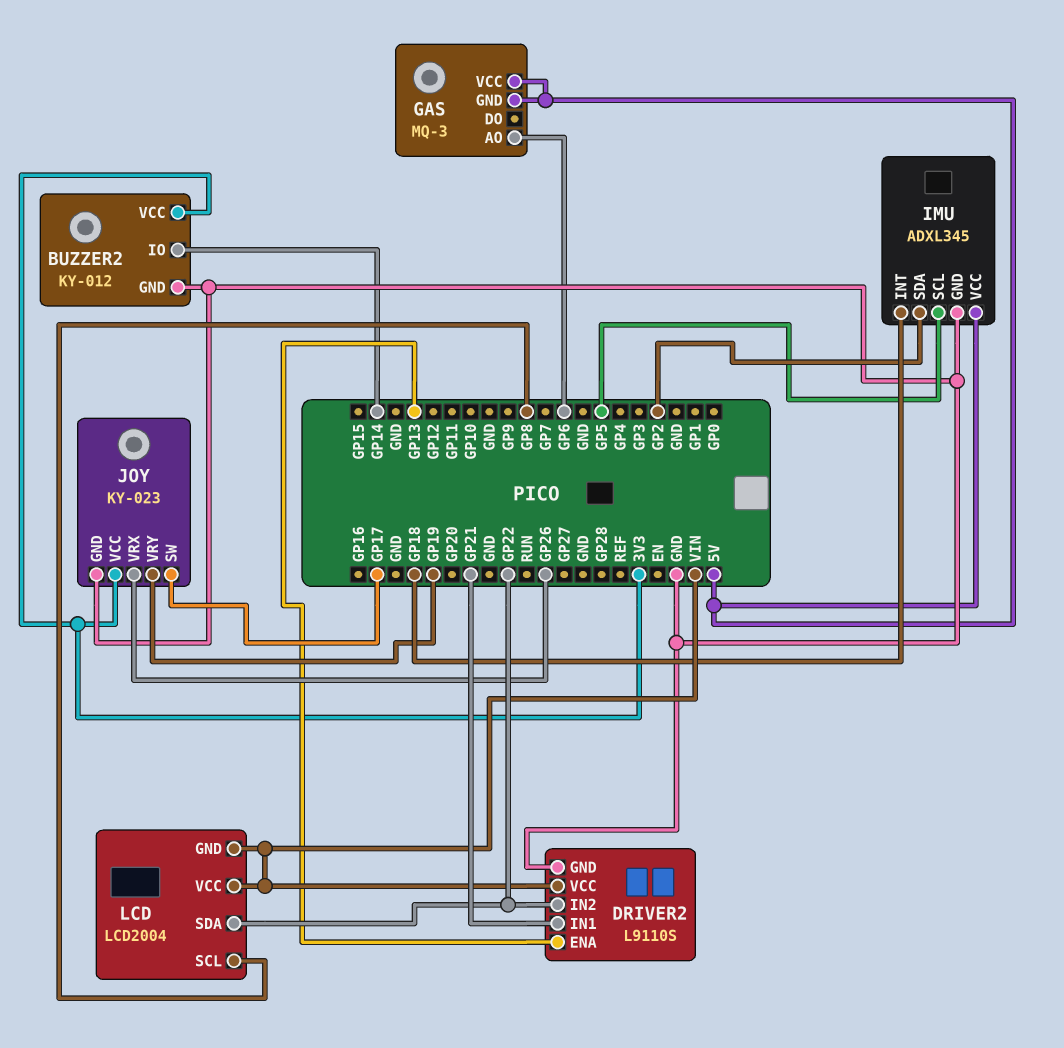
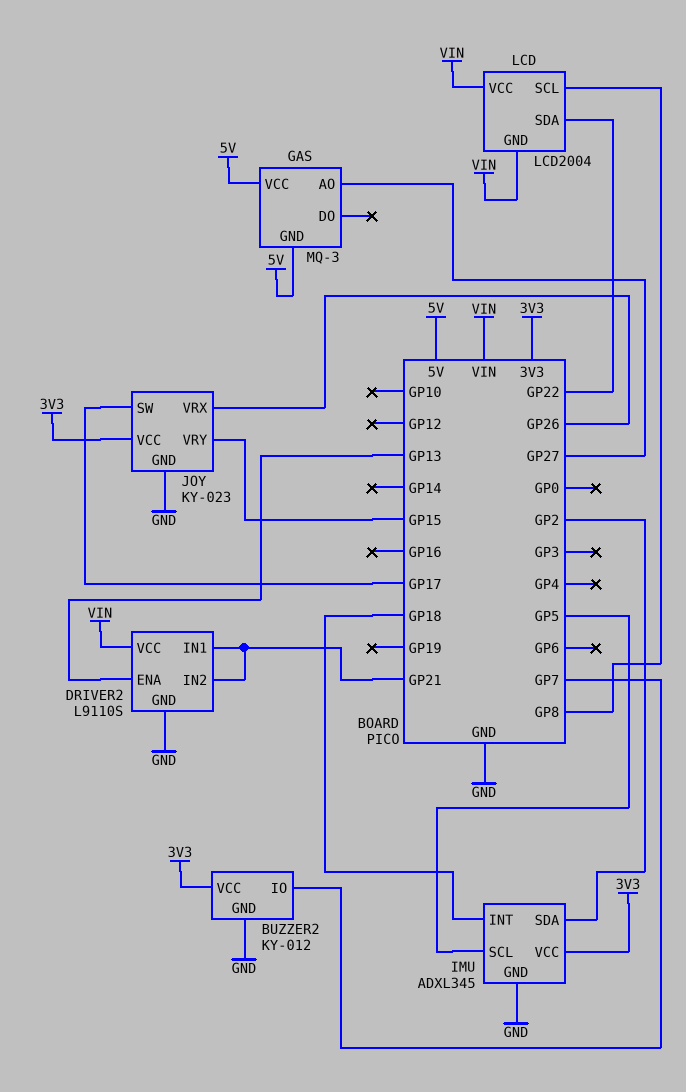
BUZZER2 pin IO: GP14 -> GP7
DRIVER2 pin IN2: GP22 -> GP21
GAS pin AO: GP6 -> GP27
IMU pin VCC: 5V -> 3V3
JOY pin VRY: GP19 -> GP15

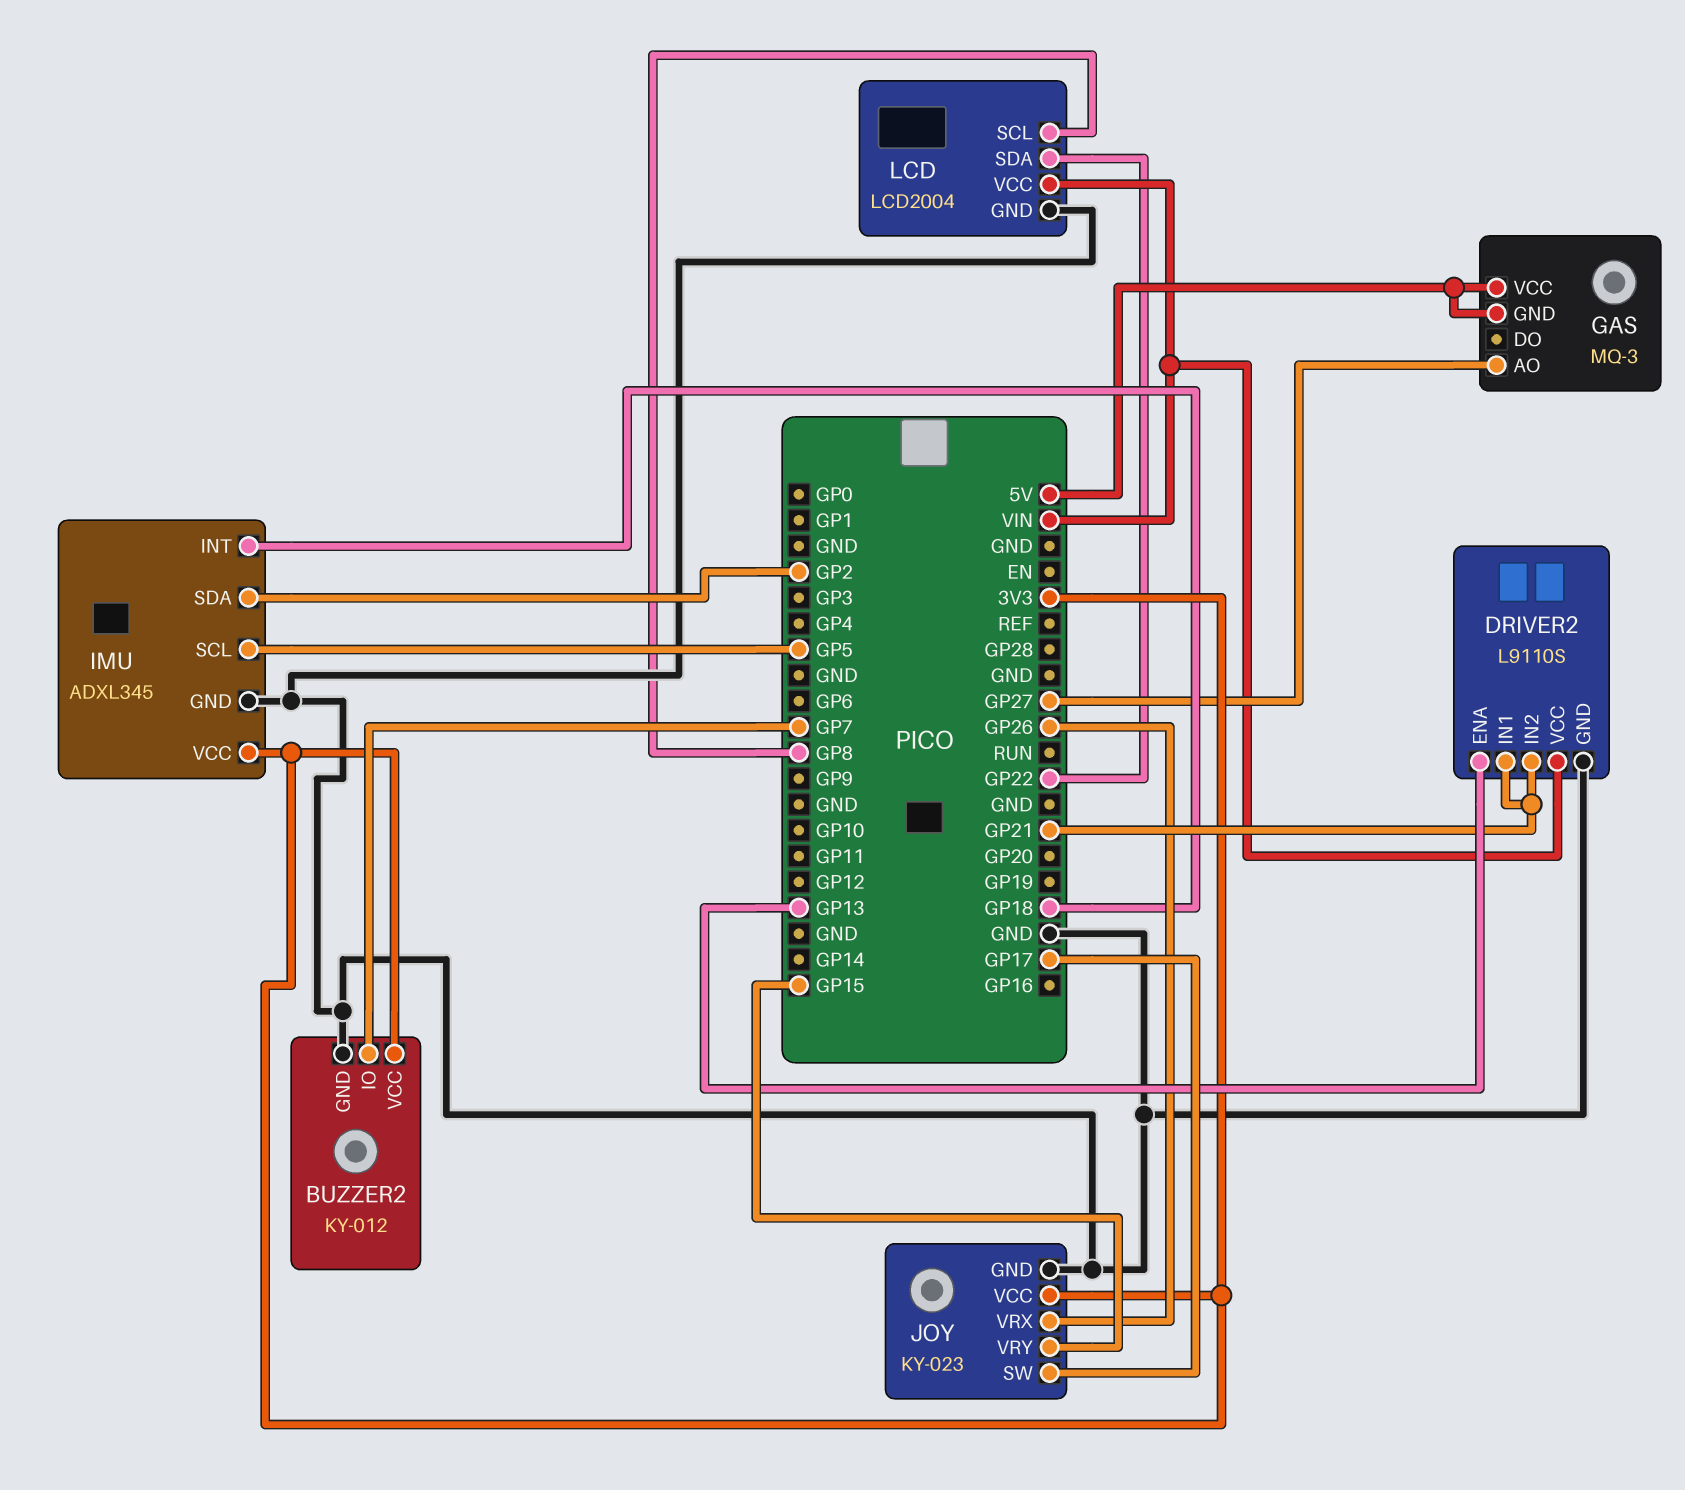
LCD pin GND: VIN -> GND

